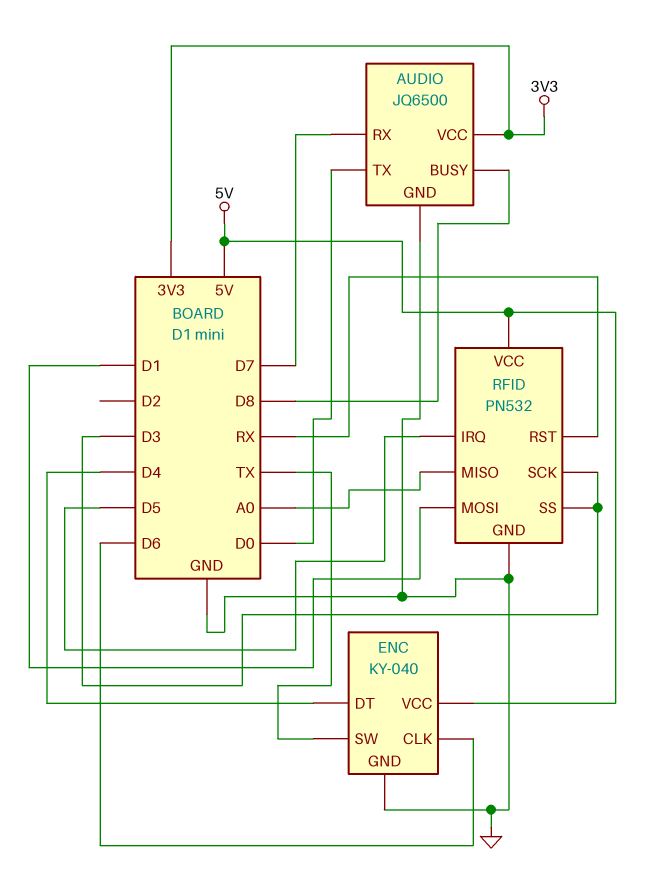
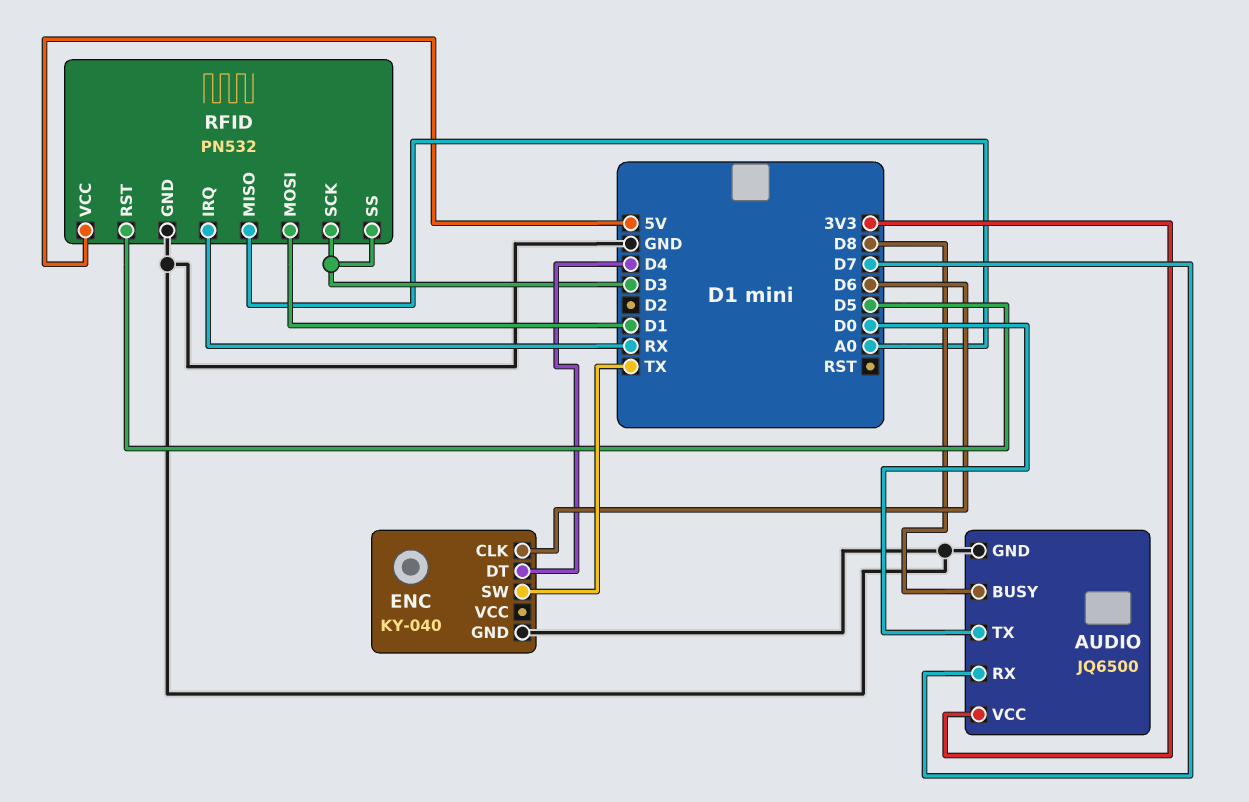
ENC pin VCC: 5V -> none
RFID pin IRQ: D5 -> RX
RFID pin RST: RX -> D5

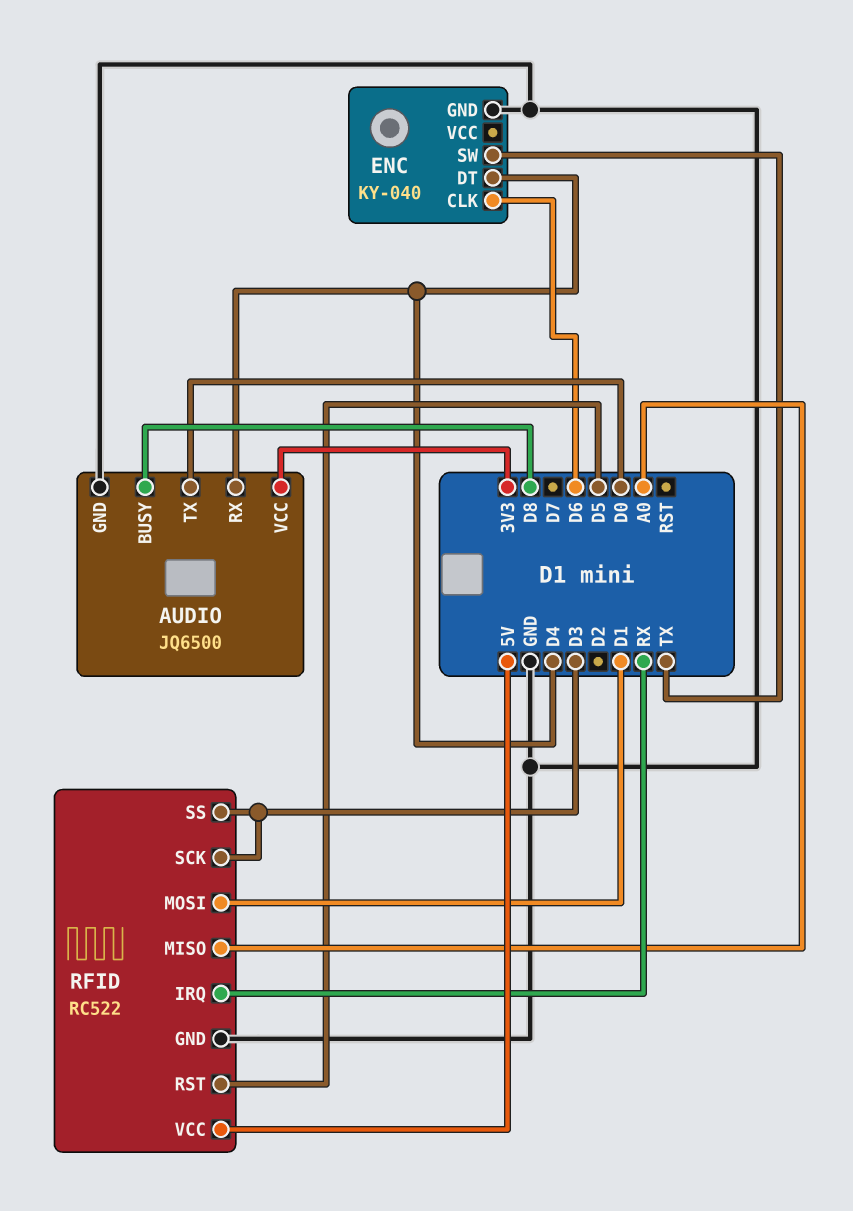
AUDIO pin RX: D7 -> D4
RFID: PN532 -> RC522

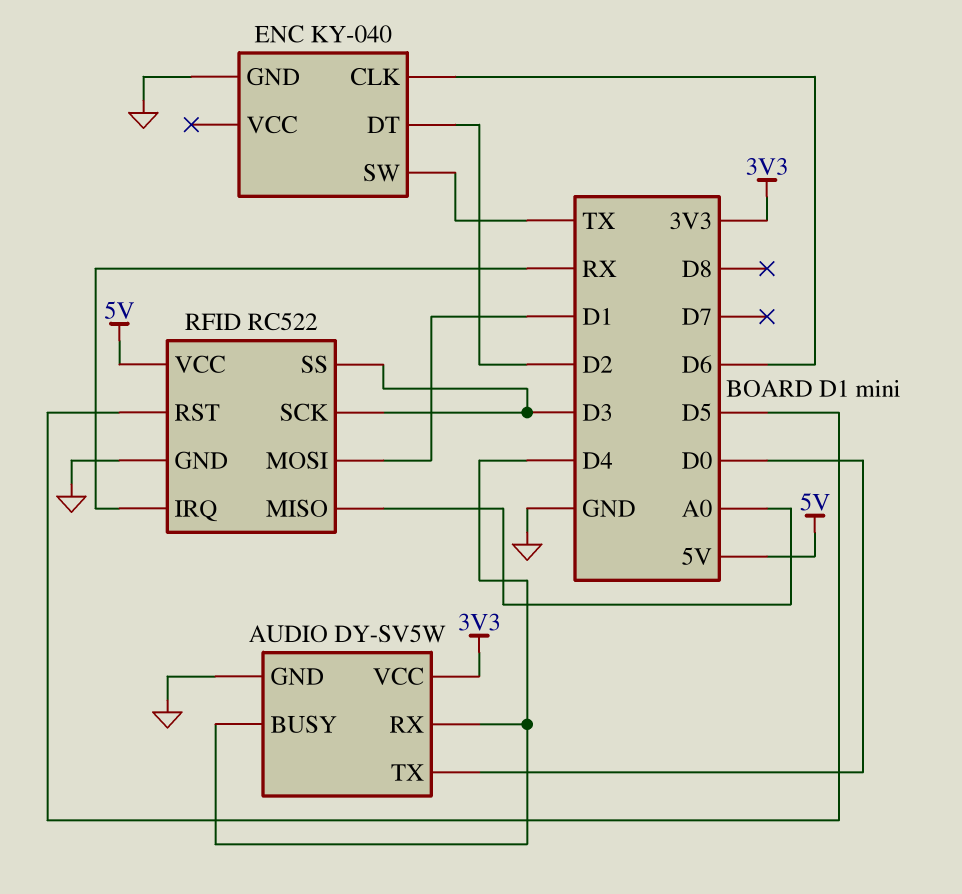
AUDIO: JQ6500 -> DY-SV5W
AUDIO pin BUSY: D8 -> D4
ENC pin DT: D4 -> D2

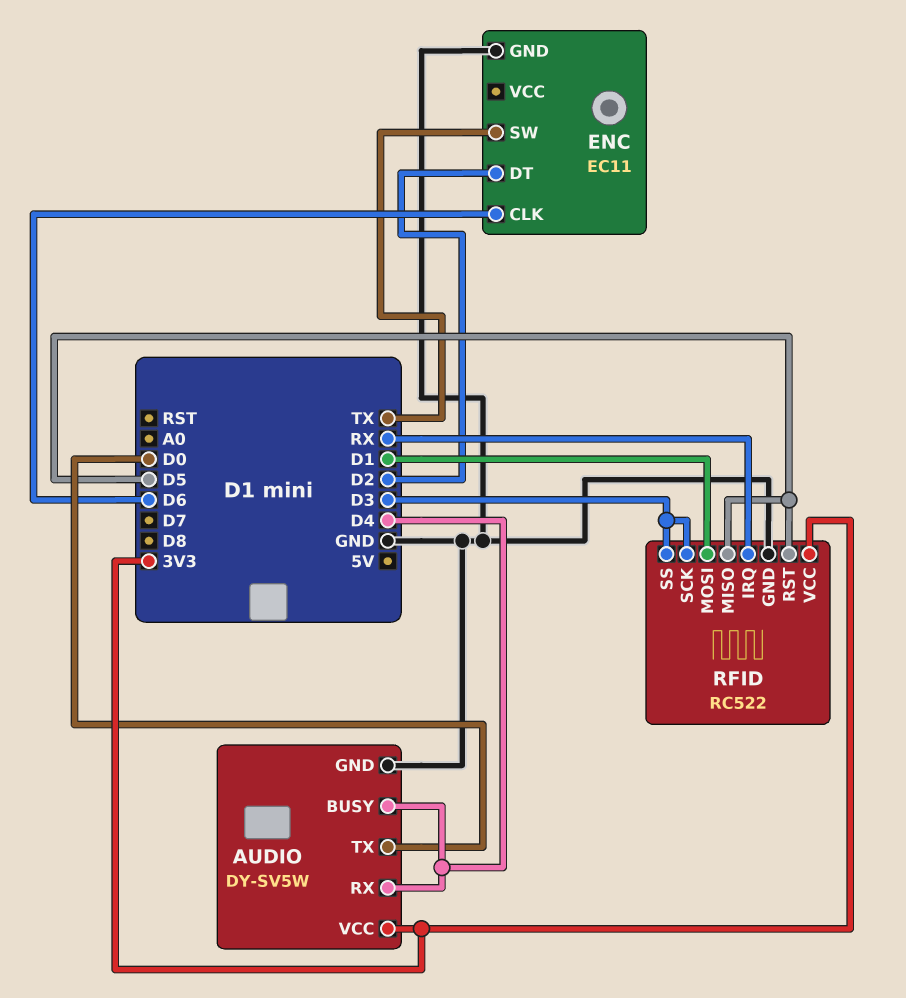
ENC: KY-040 -> EC11
RFID pin MISO: A0 -> D5
RFID pin VCC: 5V -> 3V3

